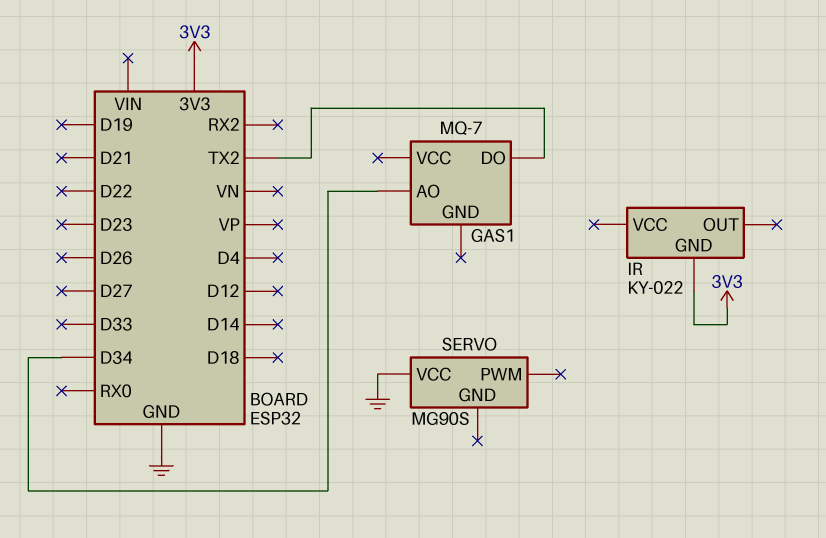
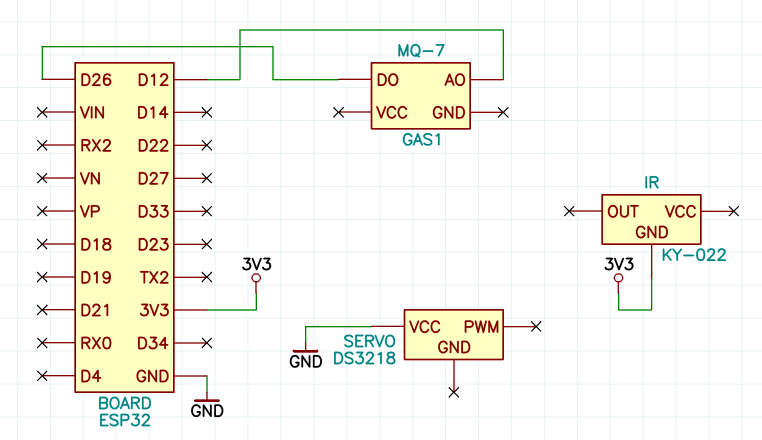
GAS1 pin AO: D34 -> D12
GAS1 pin DO: TX2 -> D26
SERVO: MG90S -> DS3218

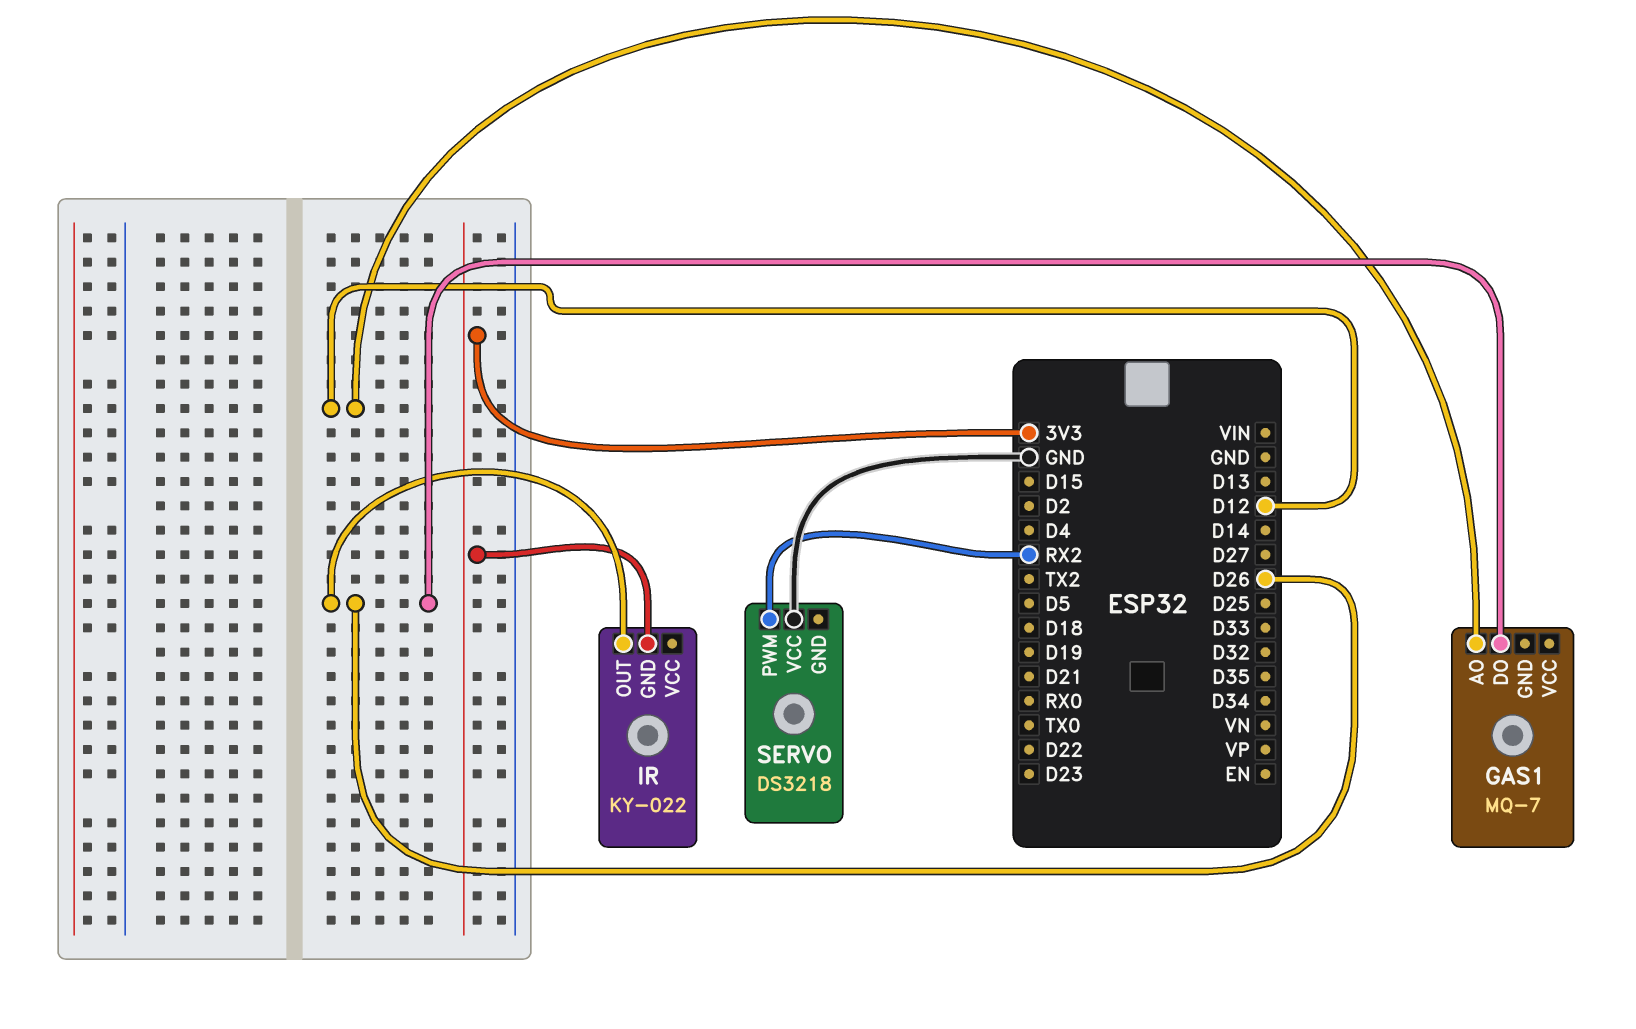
IR pin OUT: none -> D26
SERVO pin PWM: none -> RX2

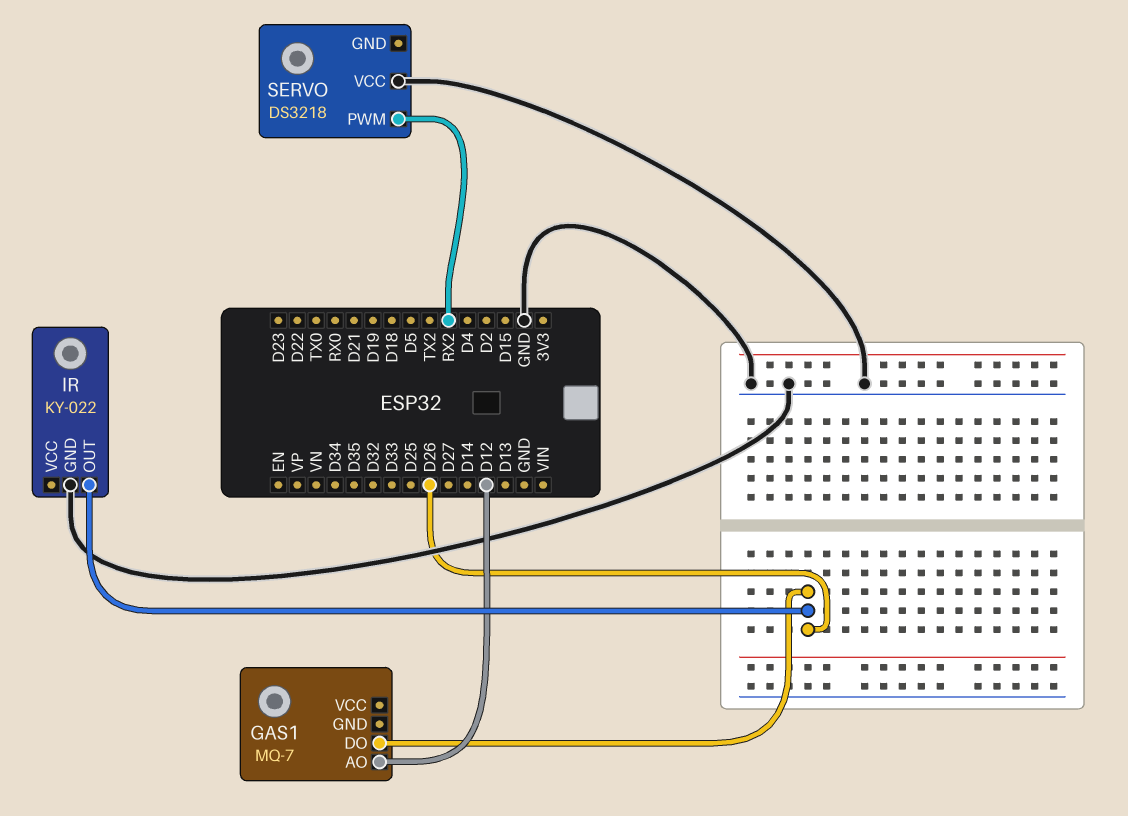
IR pin GND: 3V3 -> GND

